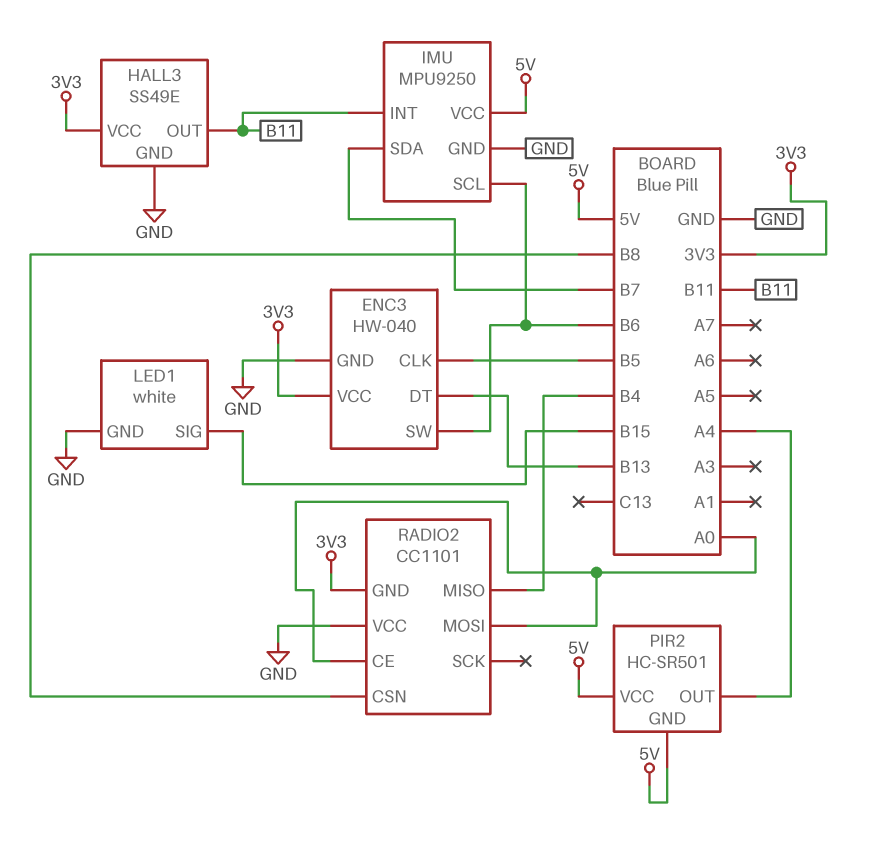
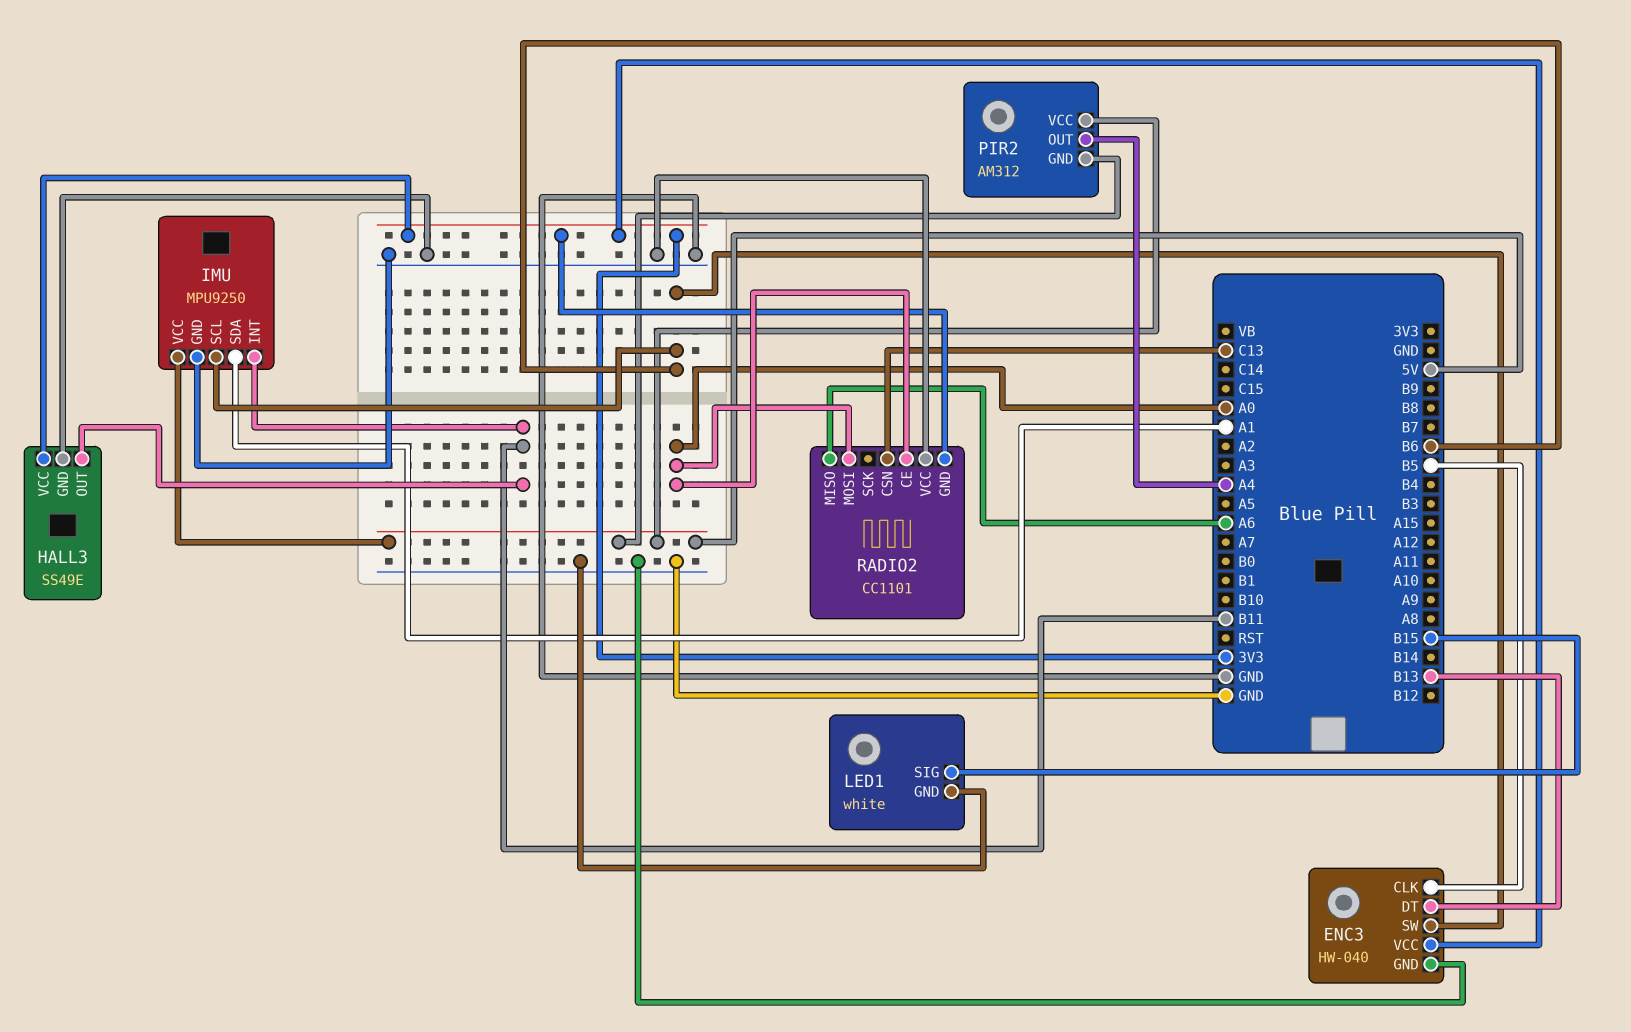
IMU pin SDA: B7 -> A1
PIR2: HC-SR501 -> AM312
RADIO2 pin CSN: B8 -> C13
RADIO2 pin MISO: B4 -> A6

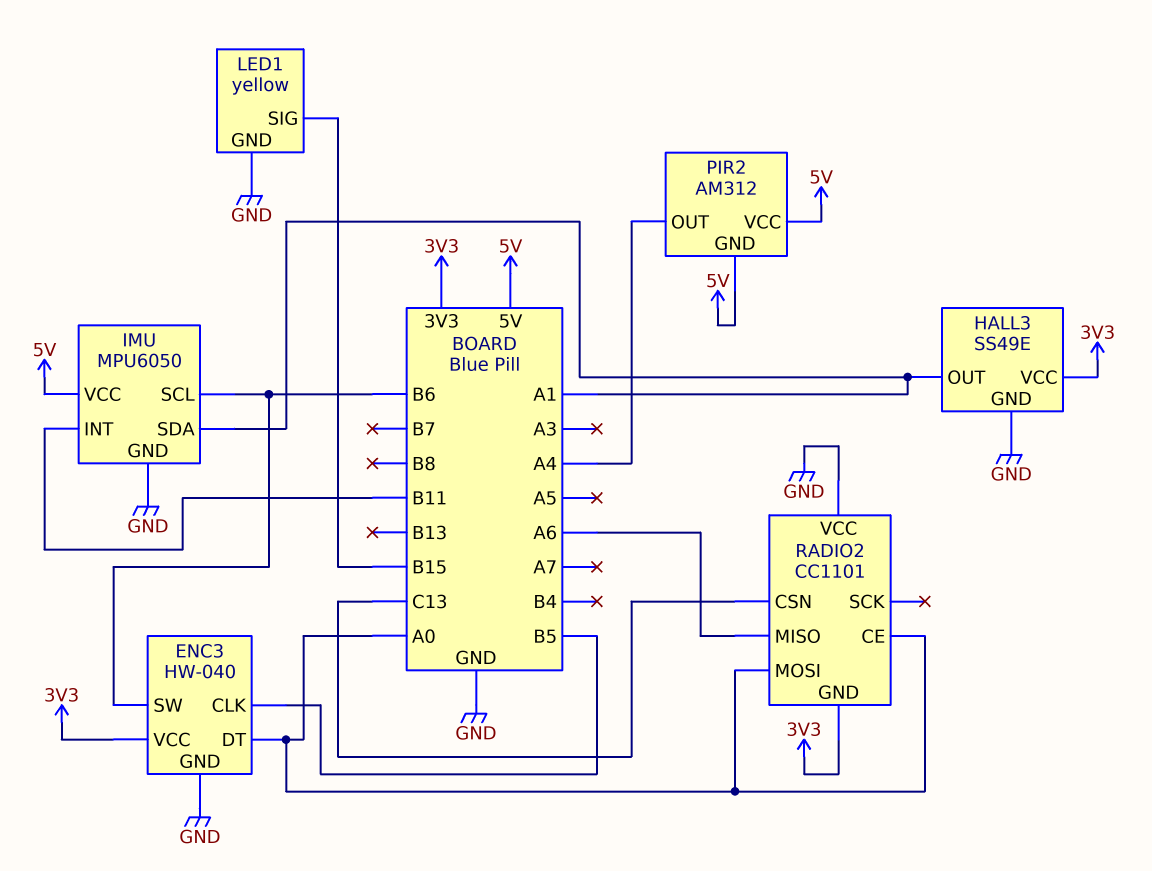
ENC3 pin DT: B13 -> A0
HALL3 pin OUT: B11 -> A1
IMU: MPU9250 -> MPU6050
LED1: white -> yellow

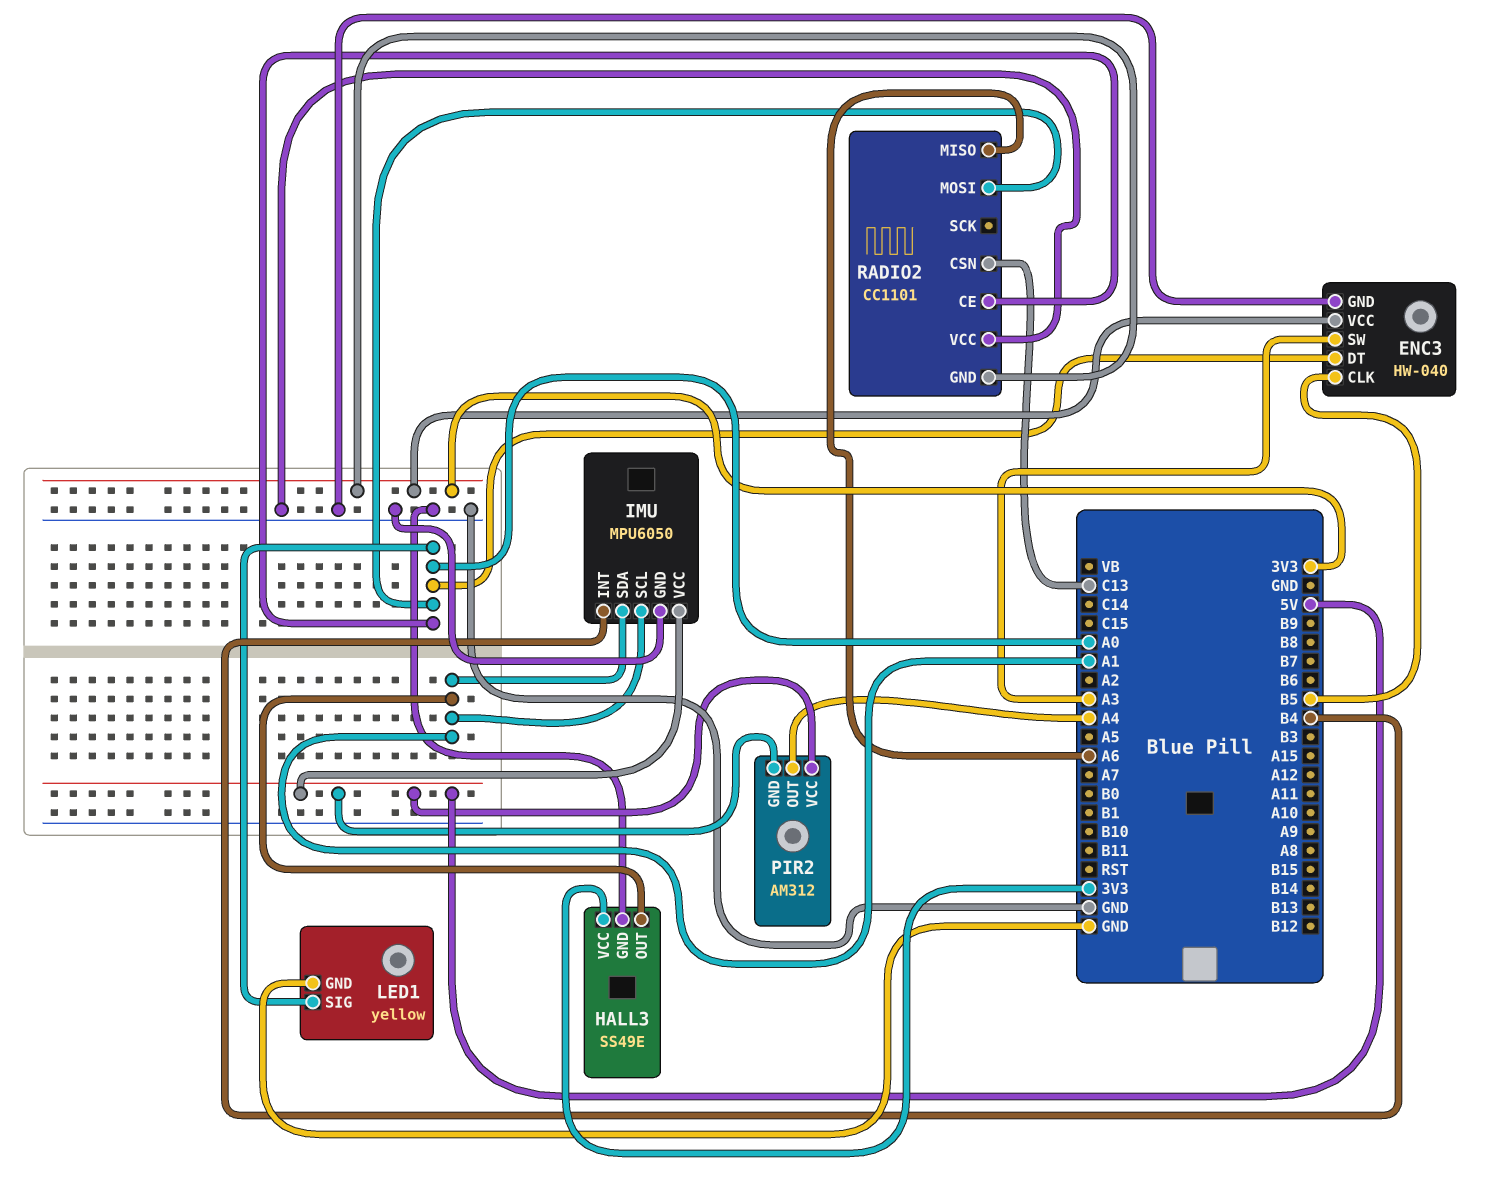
ENC3 pin SW: B6 -> A3
IMU pin INT: B11 -> B4
IMU pin SCL: B6 -> A1
LED1 pin SIG: B15 -> A0

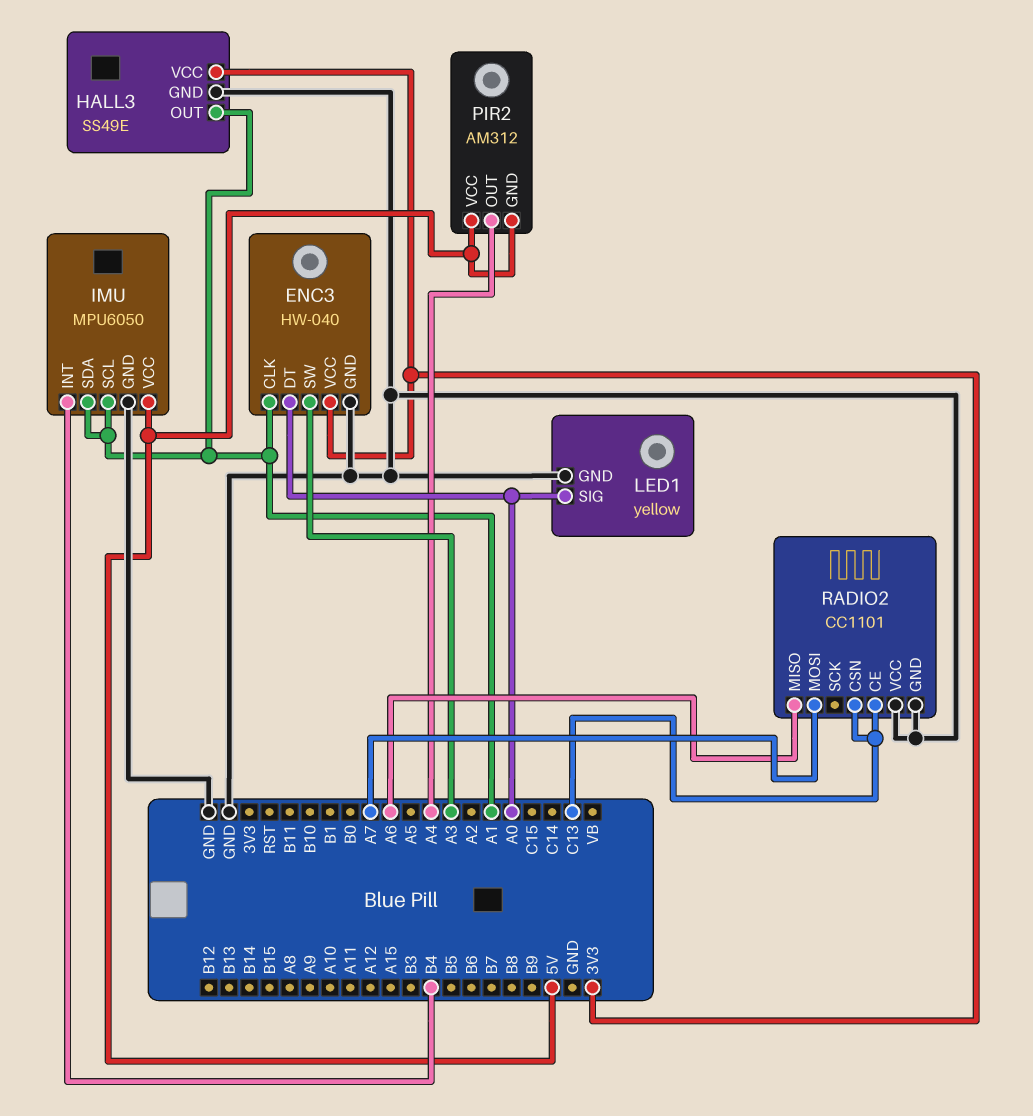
ENC3 pin CLK: B5 -> A1
RADIO2 pin CE: A0 -> C13
RADIO2 pin GND: 3V3 -> GND
RADIO2 pin MOSI: A0 -> A7

